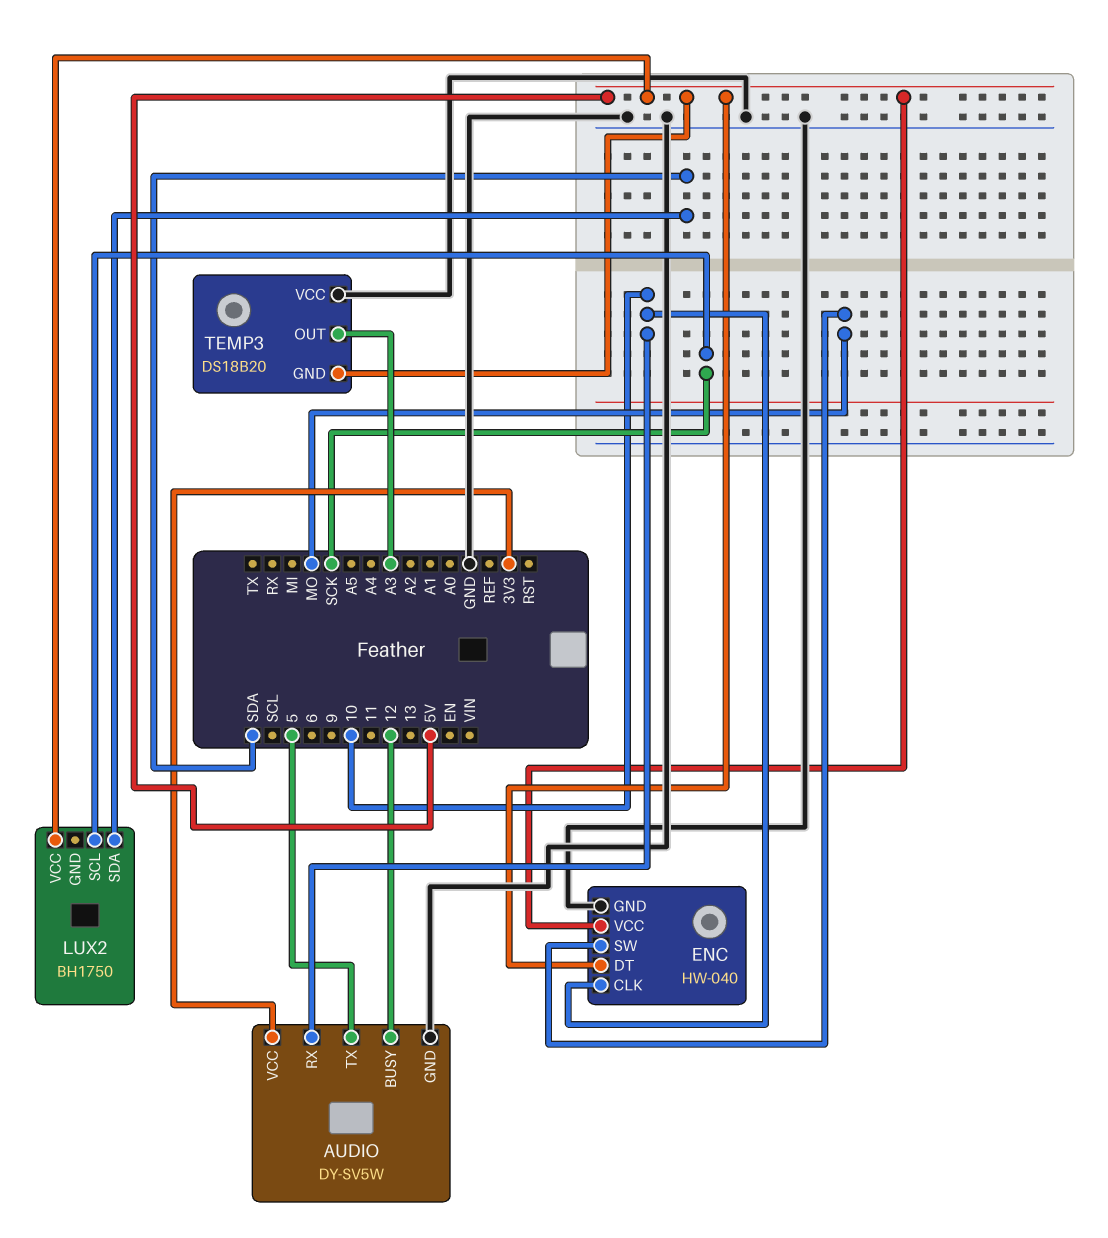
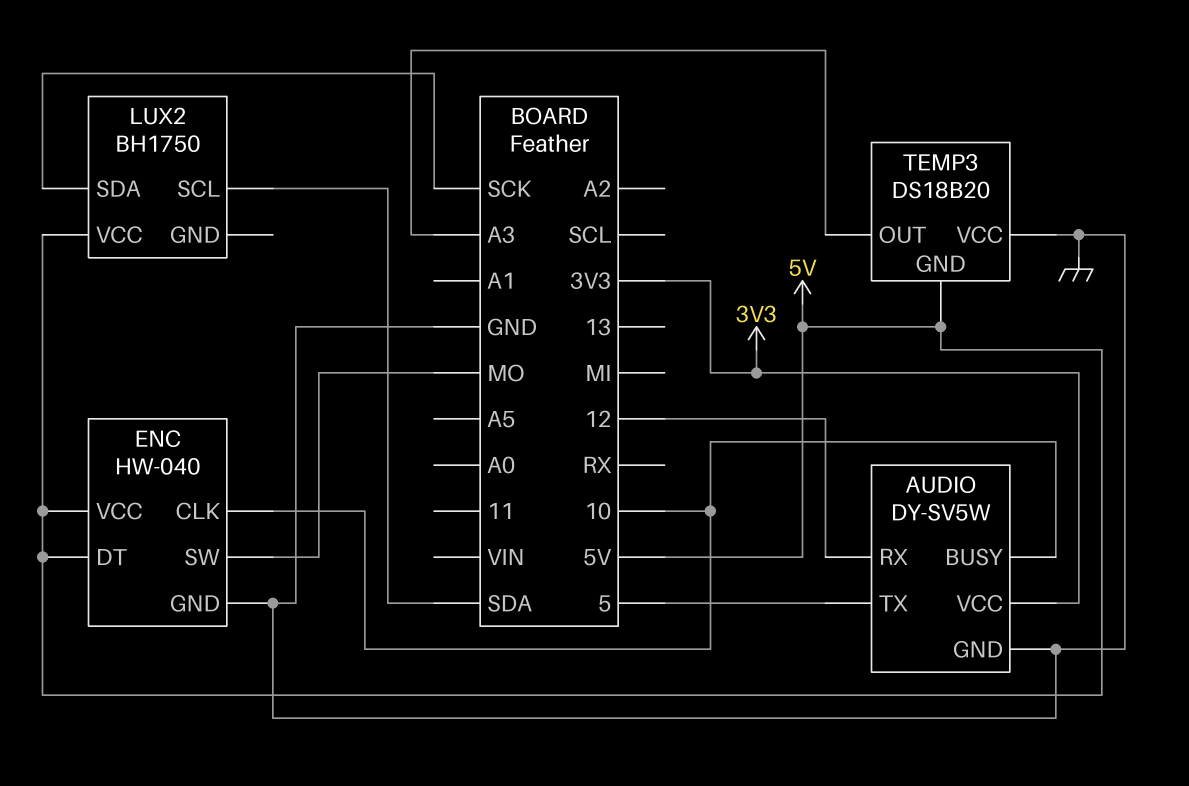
AUDIO pin BUSY: 12 -> 10
AUDIO pin RX: 10 -> 12
LUX2 pin SCL: SCK -> SDA
LUX2 pin SDA: SDA -> SCK

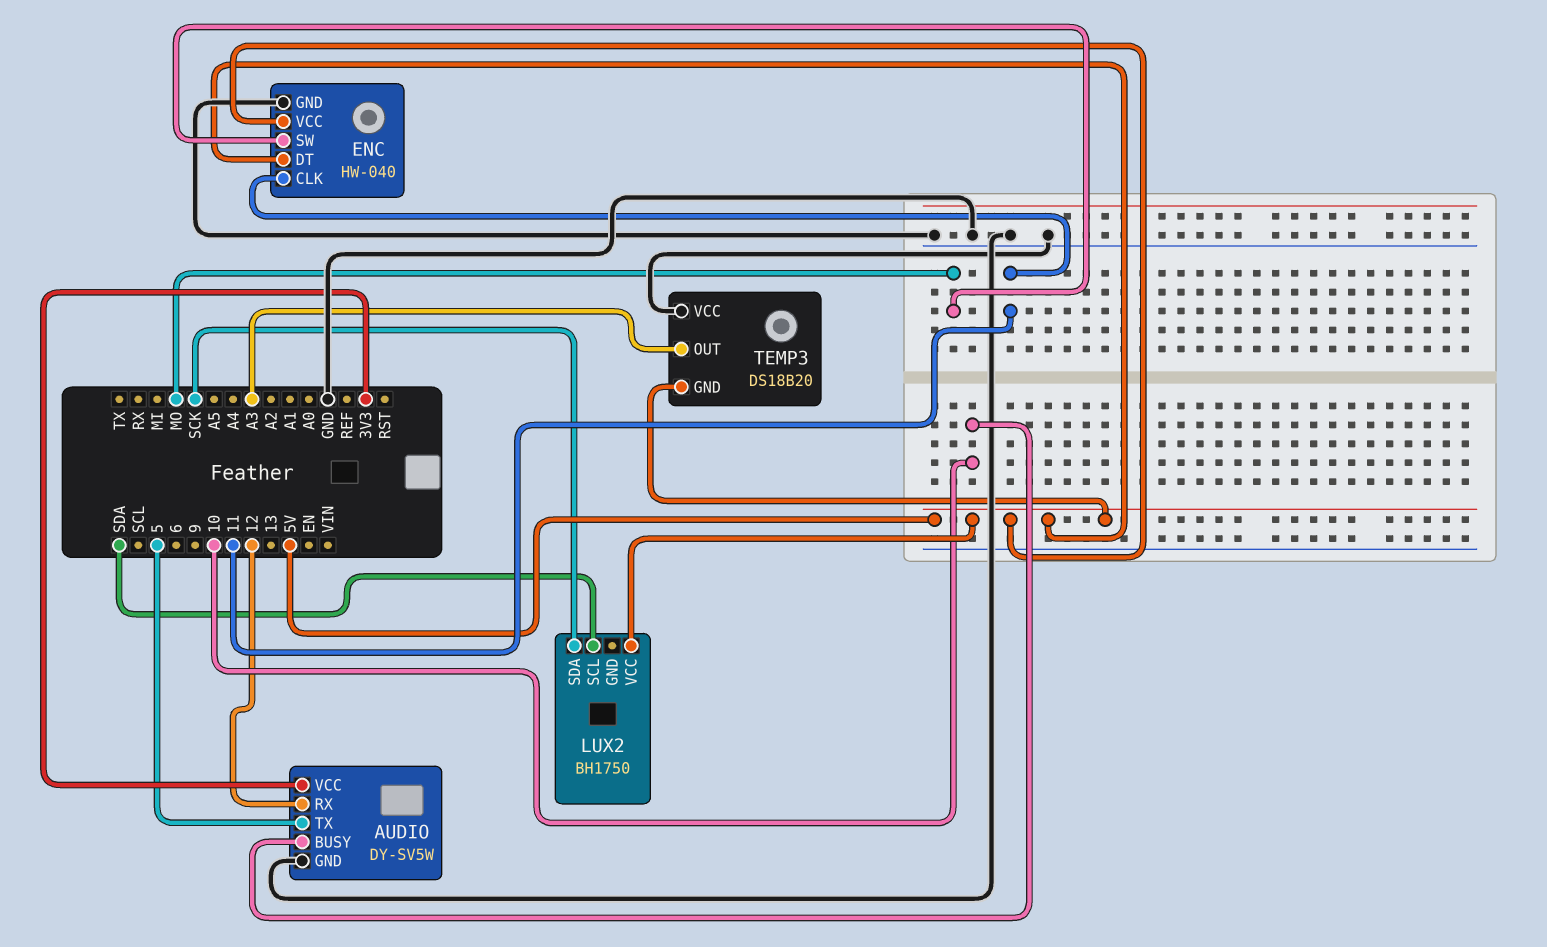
ENC pin CLK: 10 -> 11

